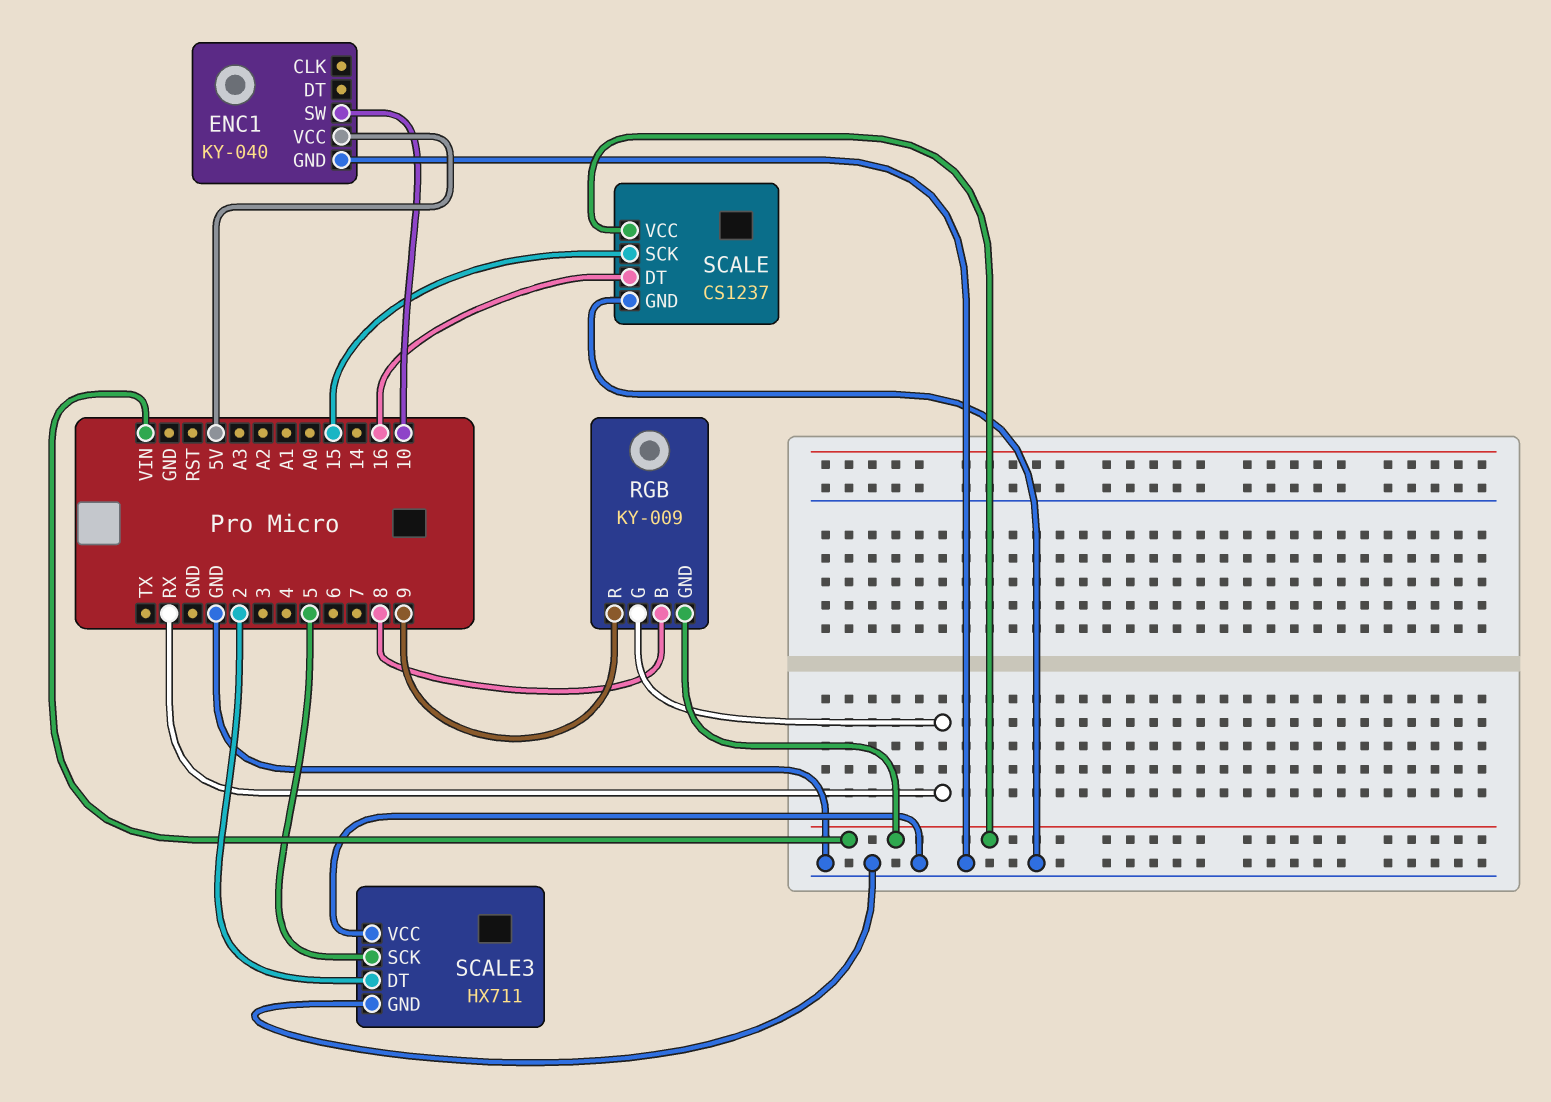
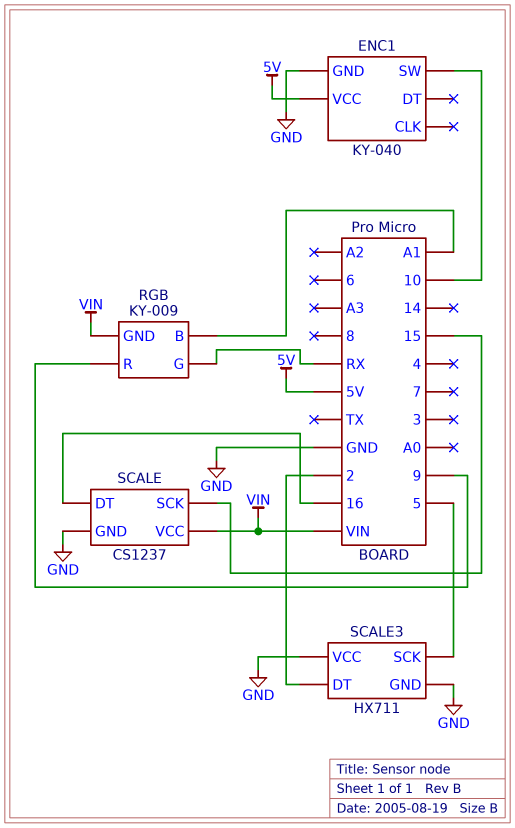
RGB pin B: 8 -> A1

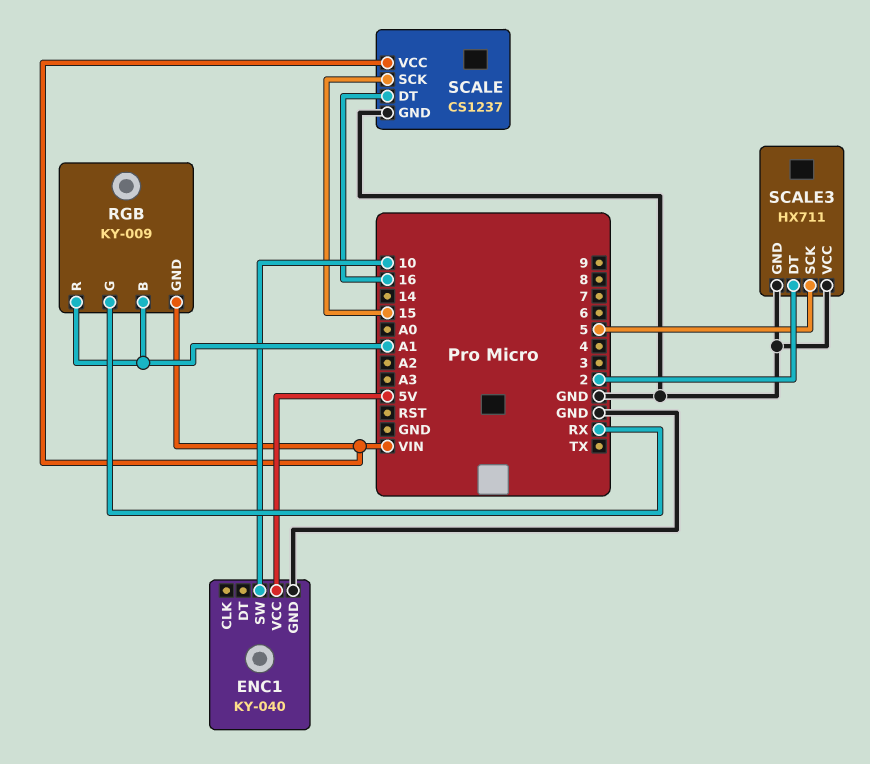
RGB pin R: 9 -> A1

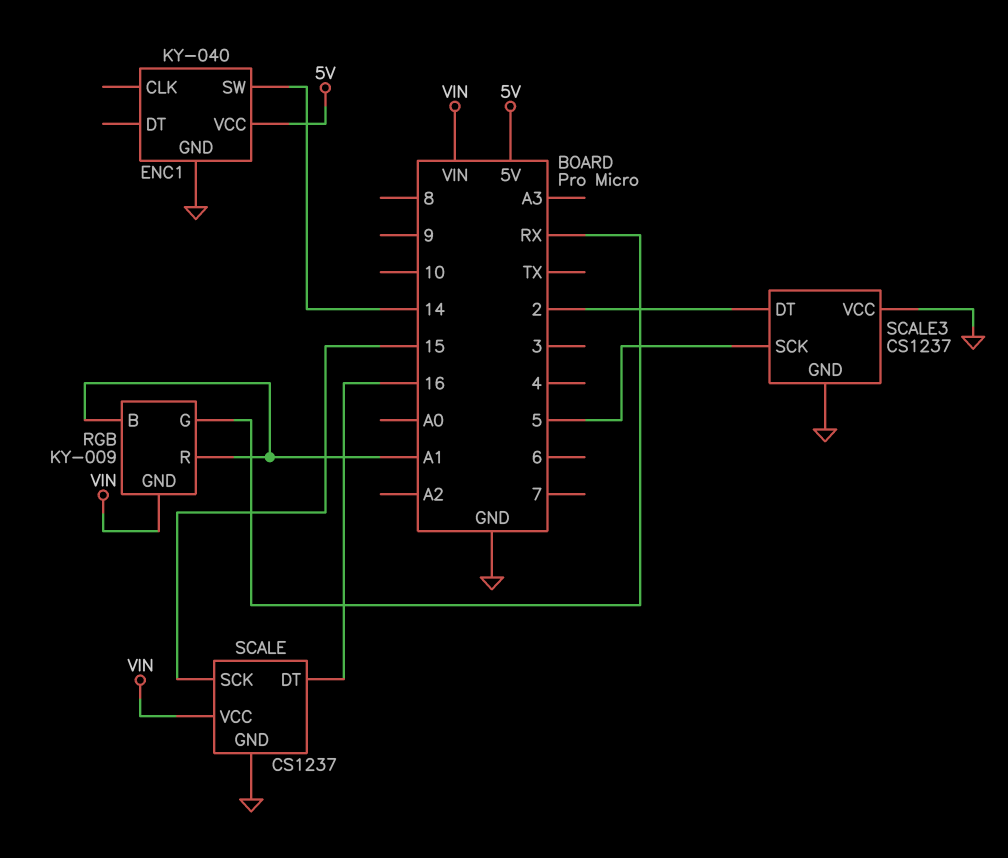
ENC1 pin SW: 10 -> 14
SCALE3: HX711 -> CS1237

